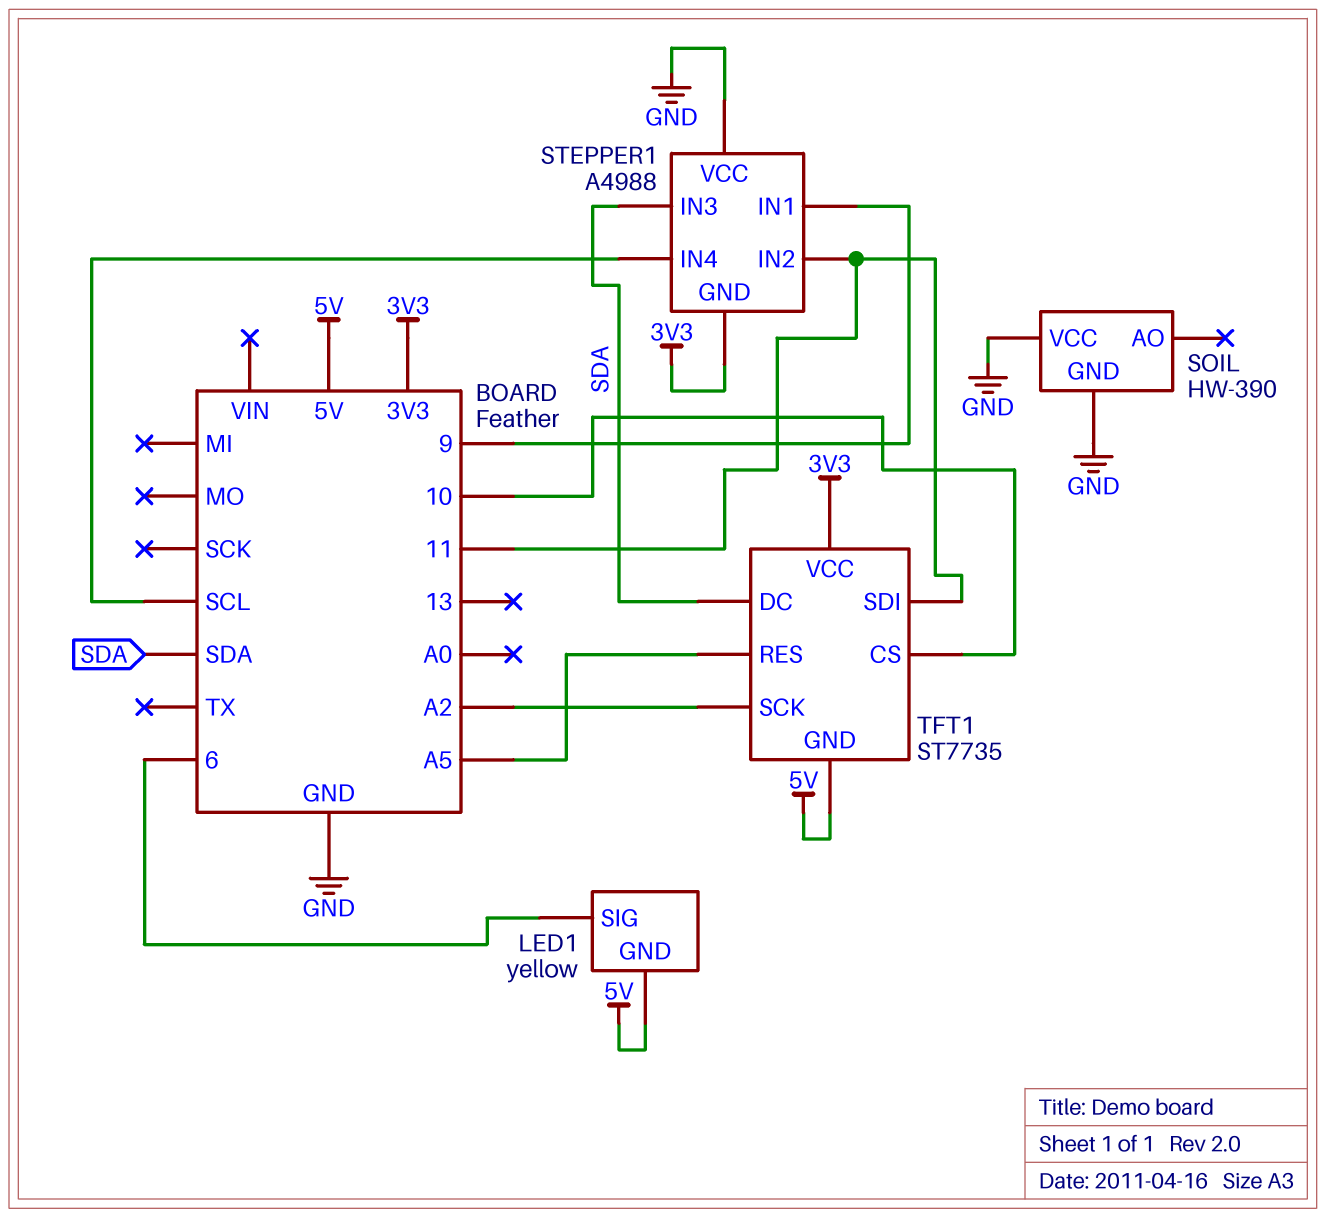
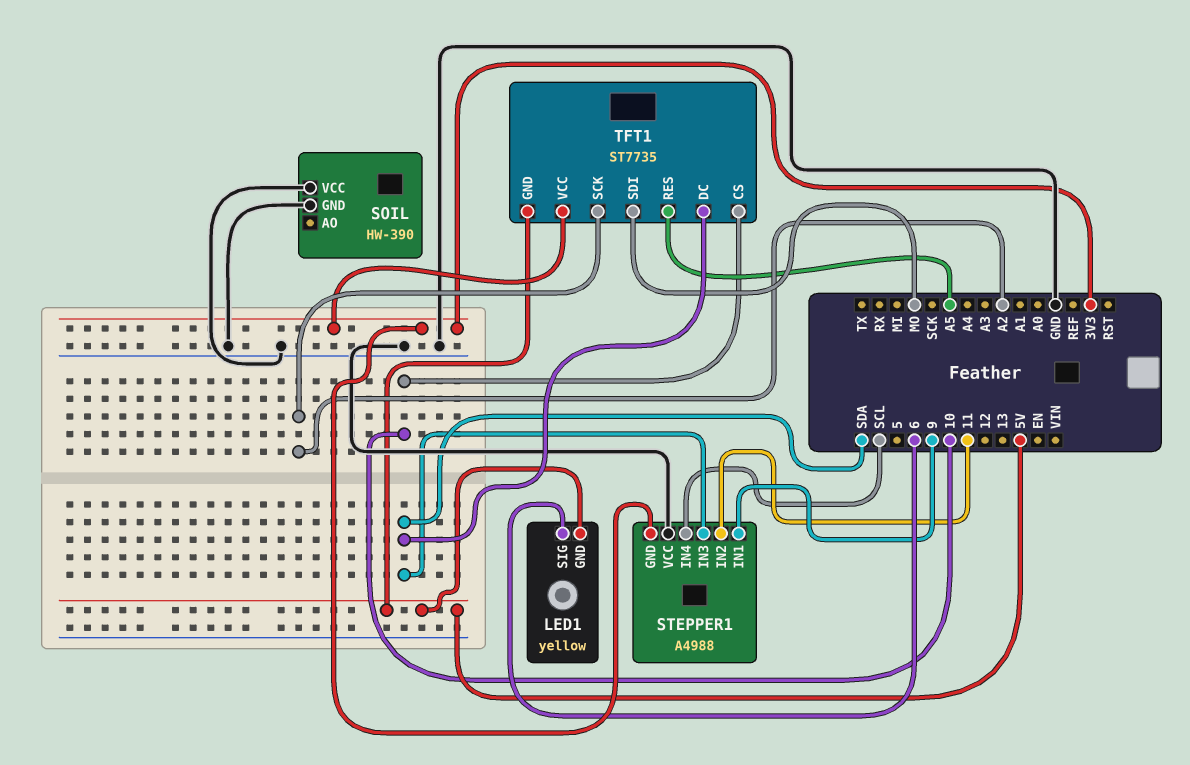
TFT1 pin SDI: 11 -> MO

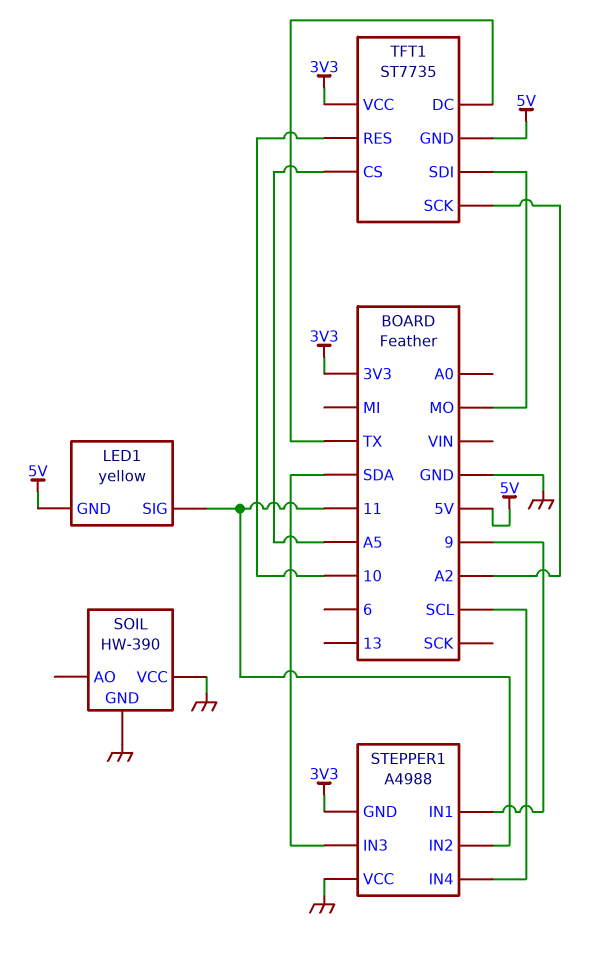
LED1 pin SIG: 6 -> 11
TFT1 pin CS: 10 -> A5
TFT1 pin DC: SDA -> TX
TFT1 pin RES: A5 -> 10

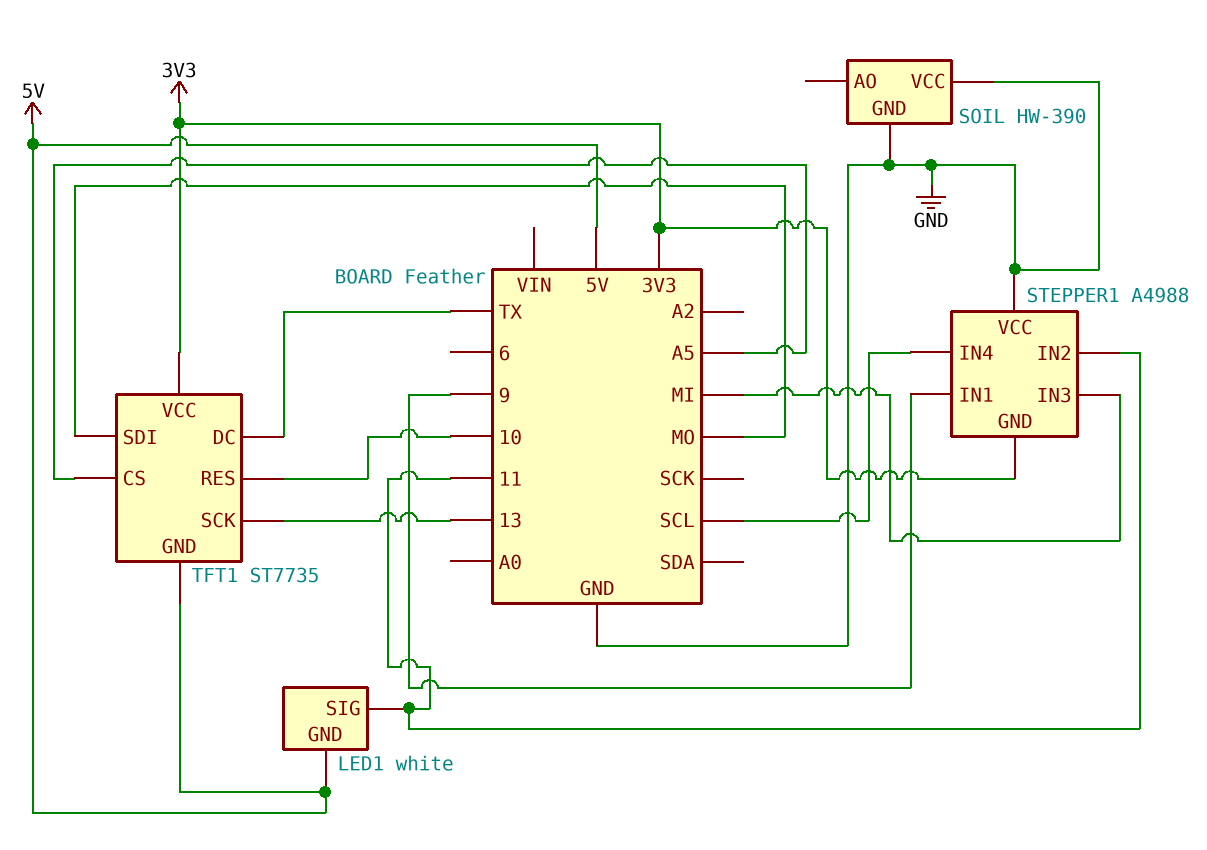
LED1: yellow -> white
STEPPER1 pin IN3: SDA -> MI
TFT1 pin SCK: A2 -> 13

